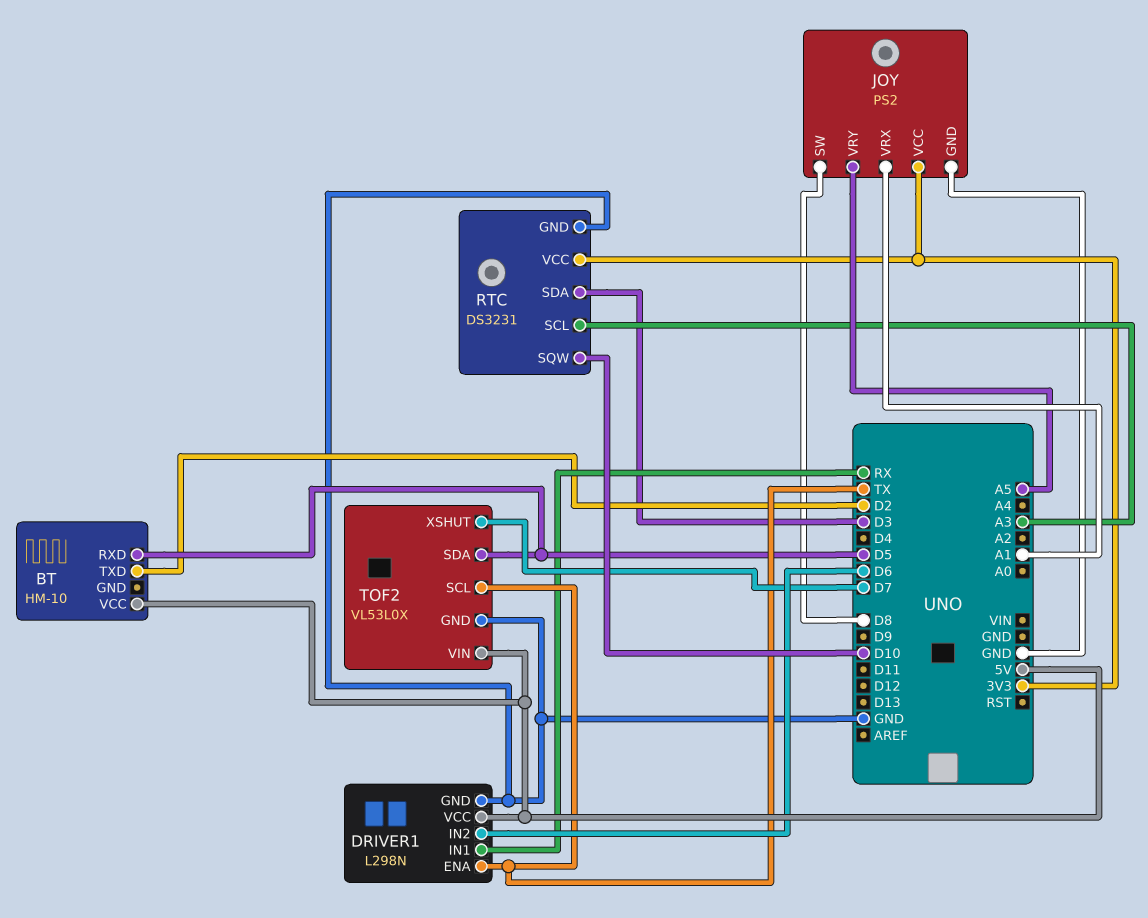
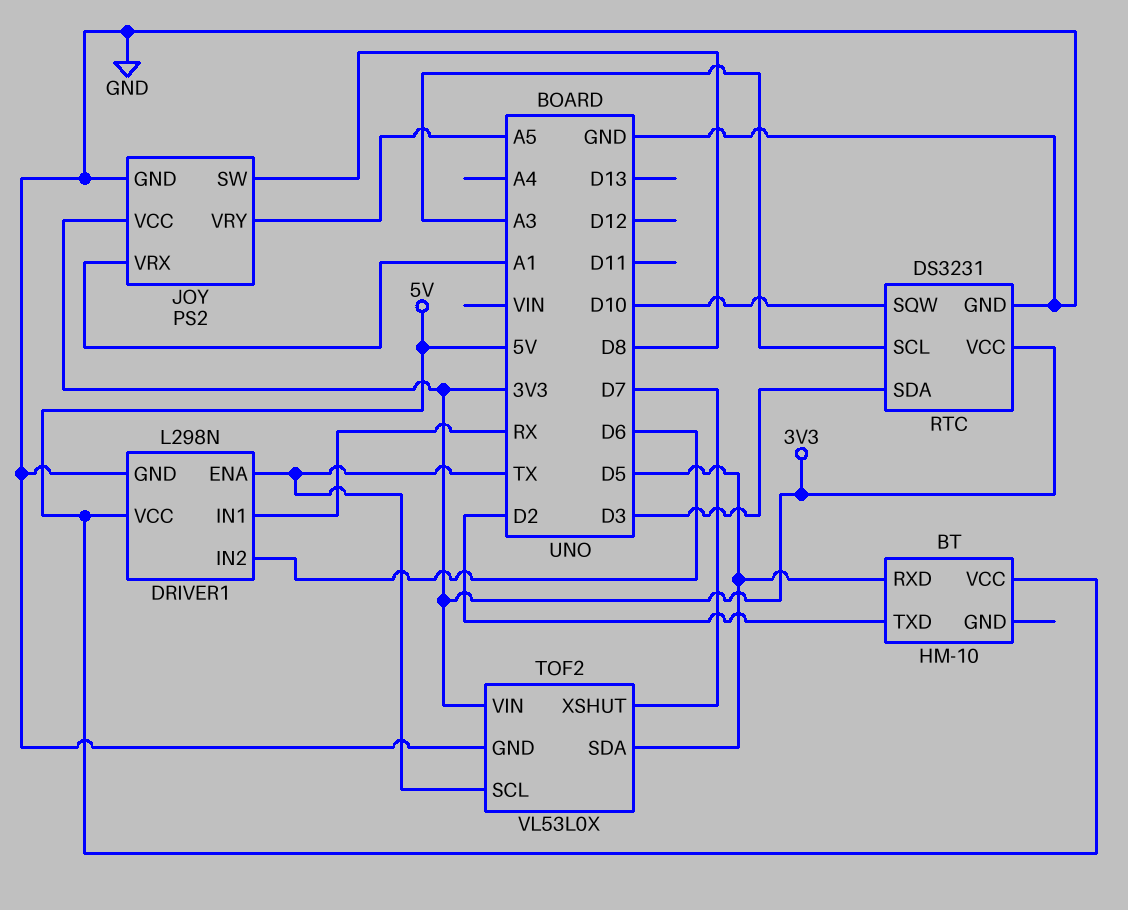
TOF2 pin VIN: 5V -> 3V3

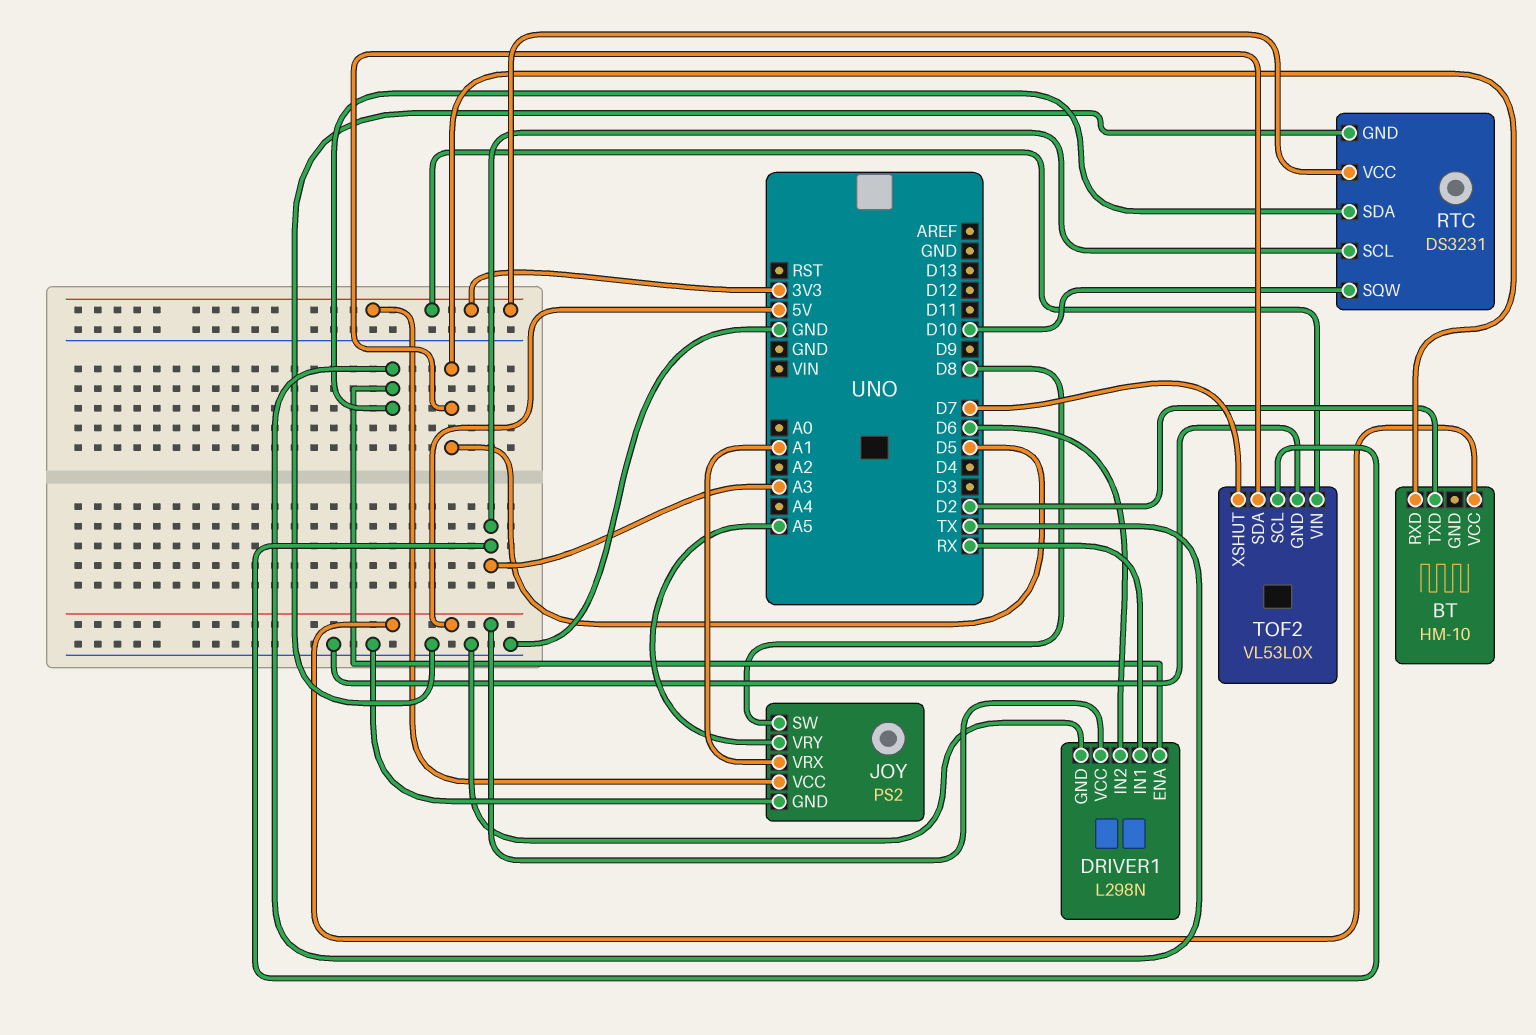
RTC pin SDA: D3 -> TX
TOF2 pin SCL: TX -> A3

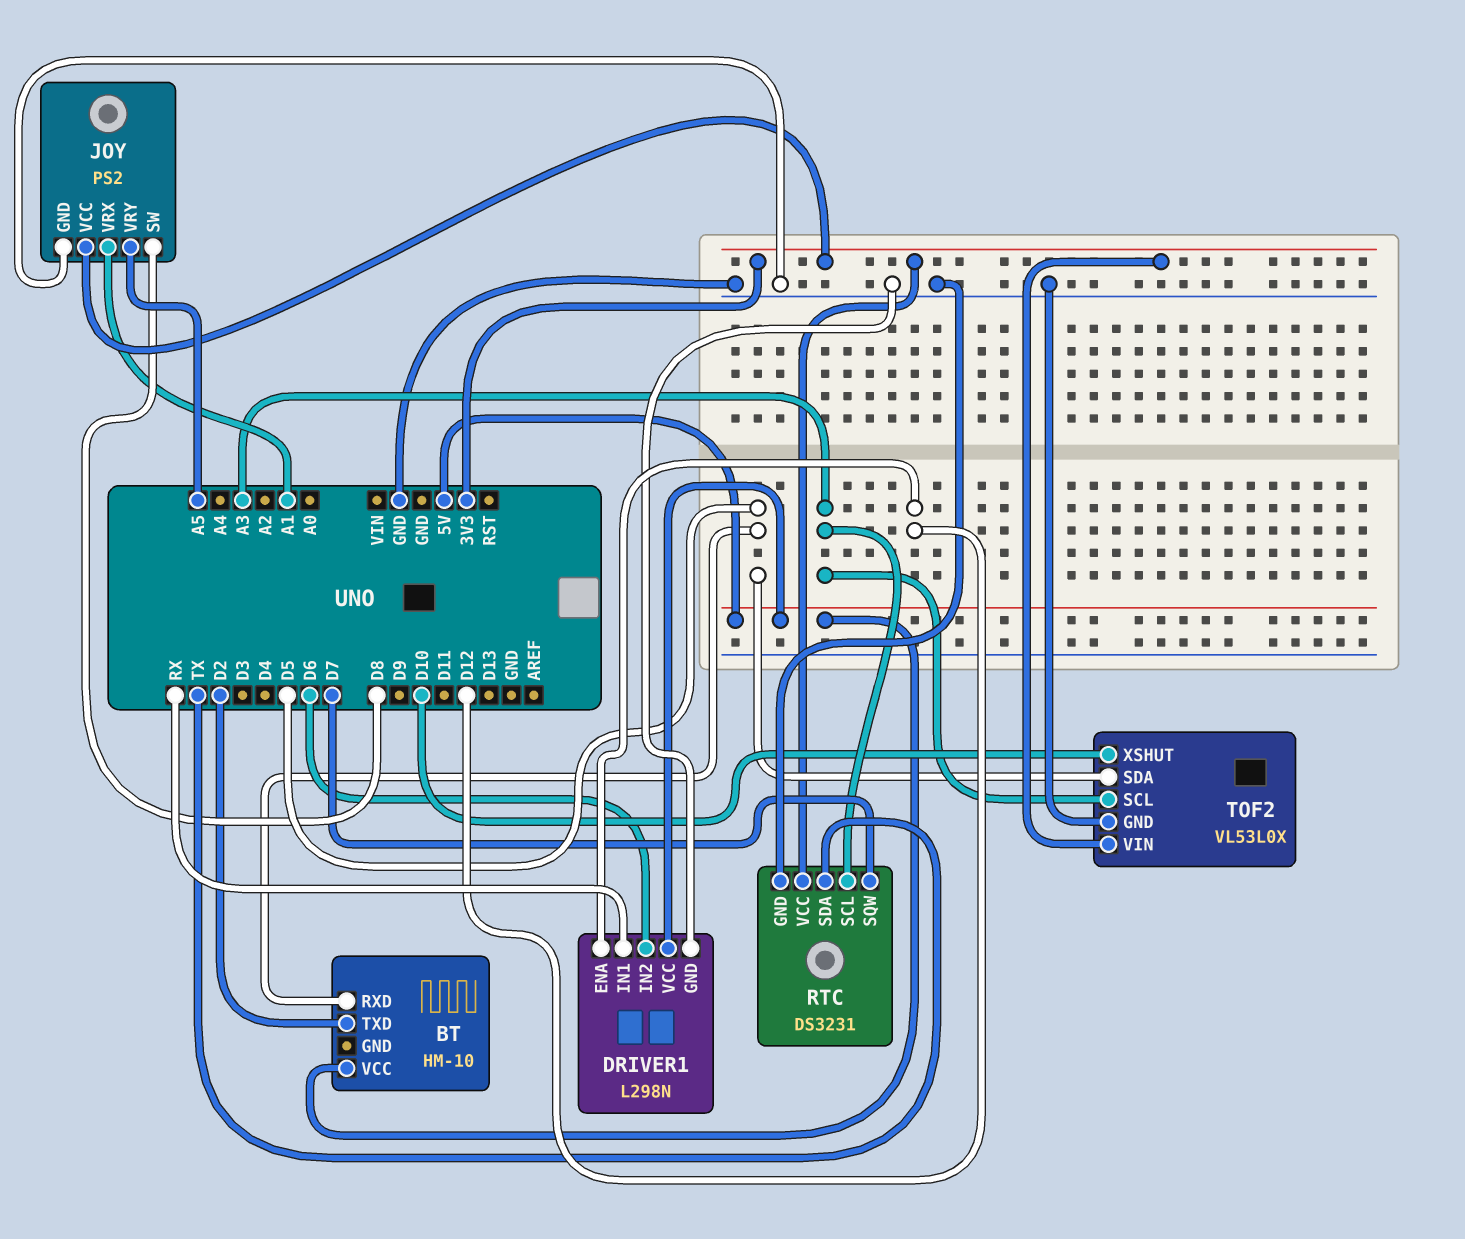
DRIVER1 pin ENA: TX -> D12
RTC pin SQW: D10 -> D7
TOF2 pin XSHUT: D7 -> D10

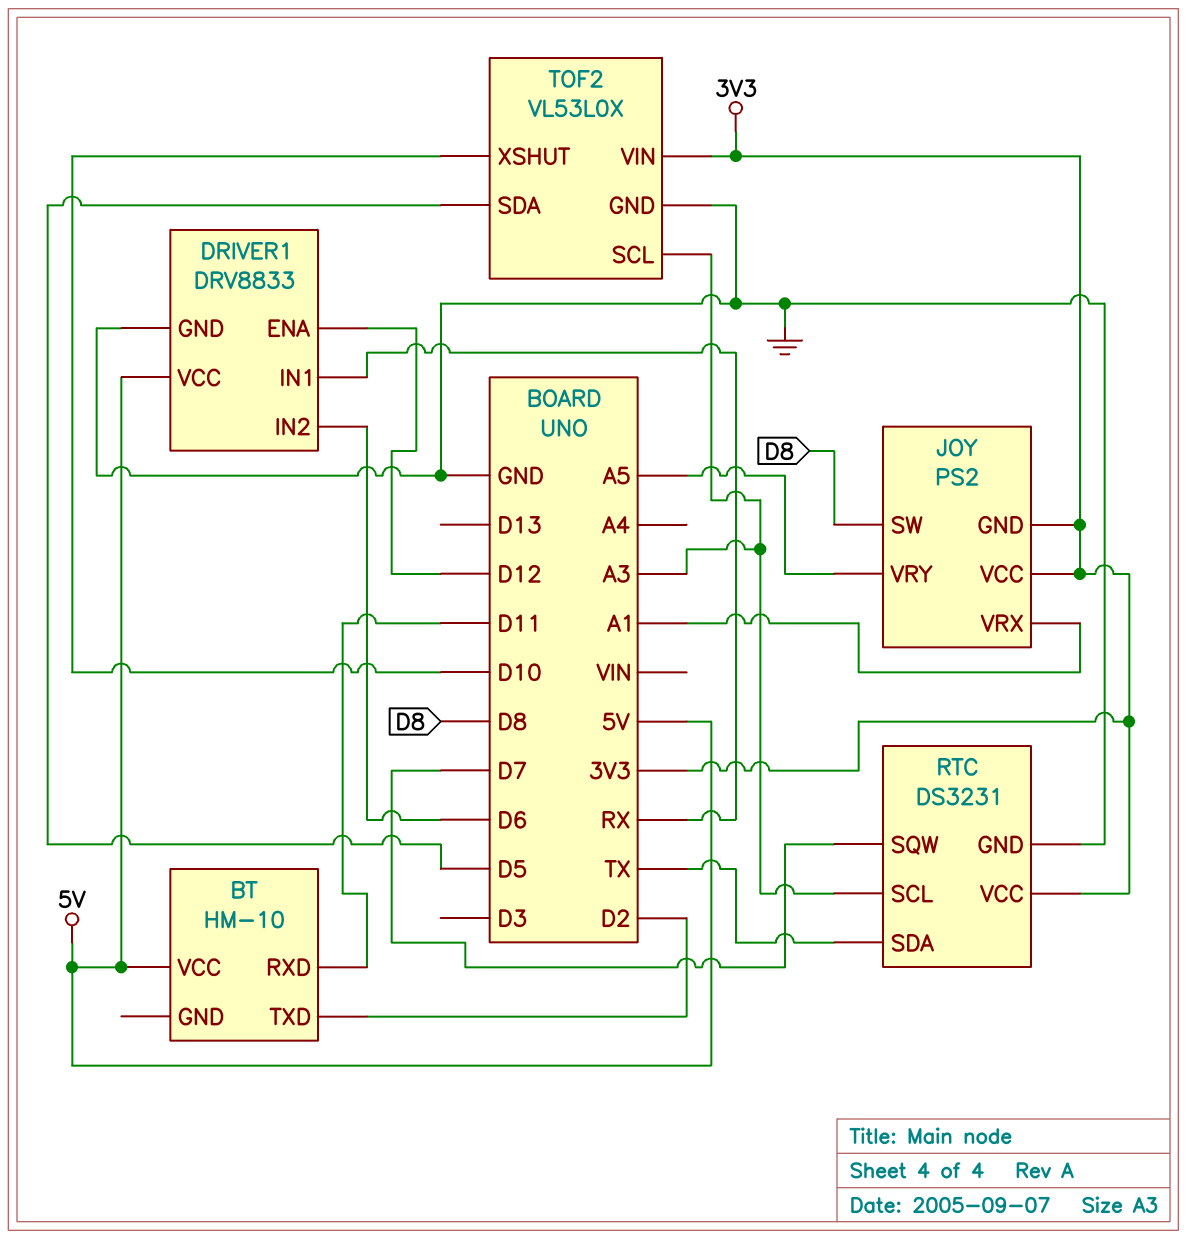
BT pin RXD: D5 -> D11
DRIVER1: L298N -> DRV8833
JOY pin GND: GND -> 3V3

